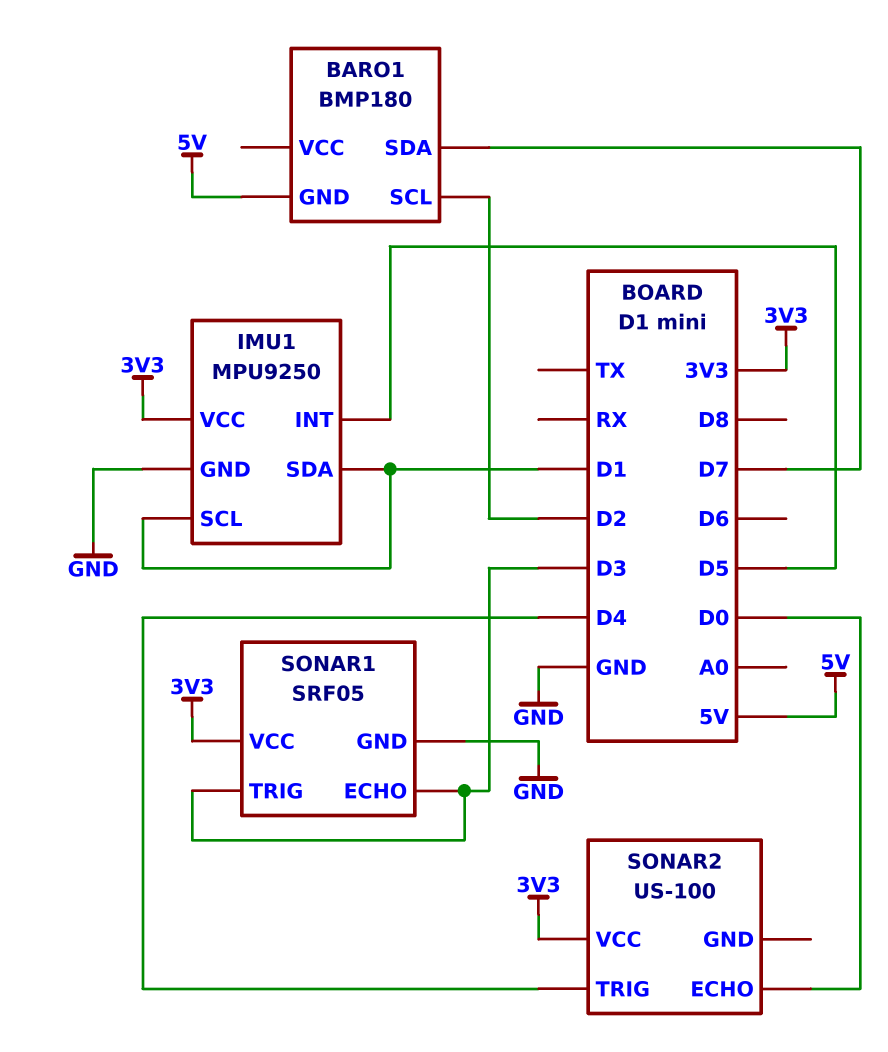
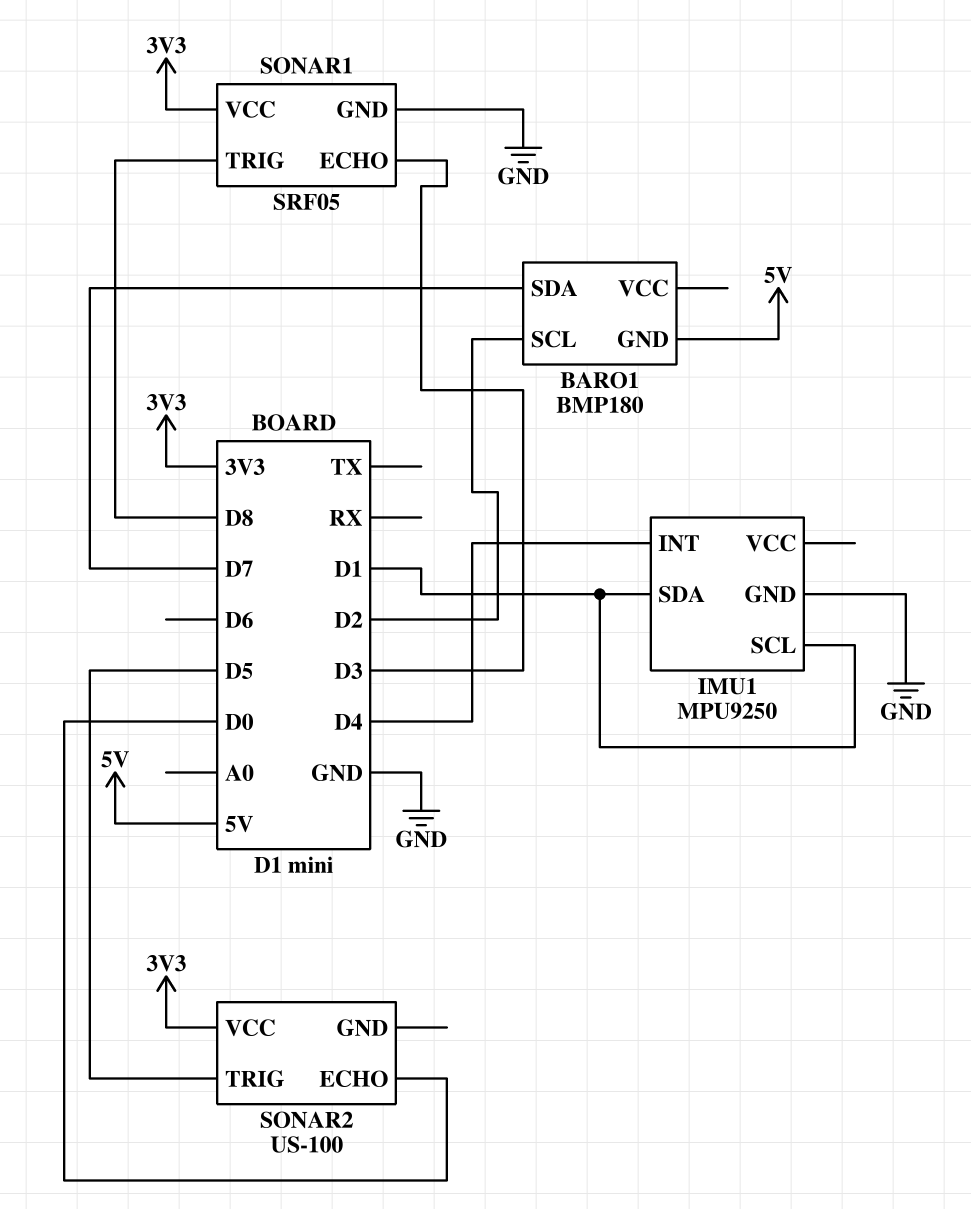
IMU1 pin INT: D5 -> D4
IMU1 pin VCC: 3V3 -> none
SONAR1 pin TRIG: D3 -> D8
SONAR2 pin TRIG: D4 -> D5

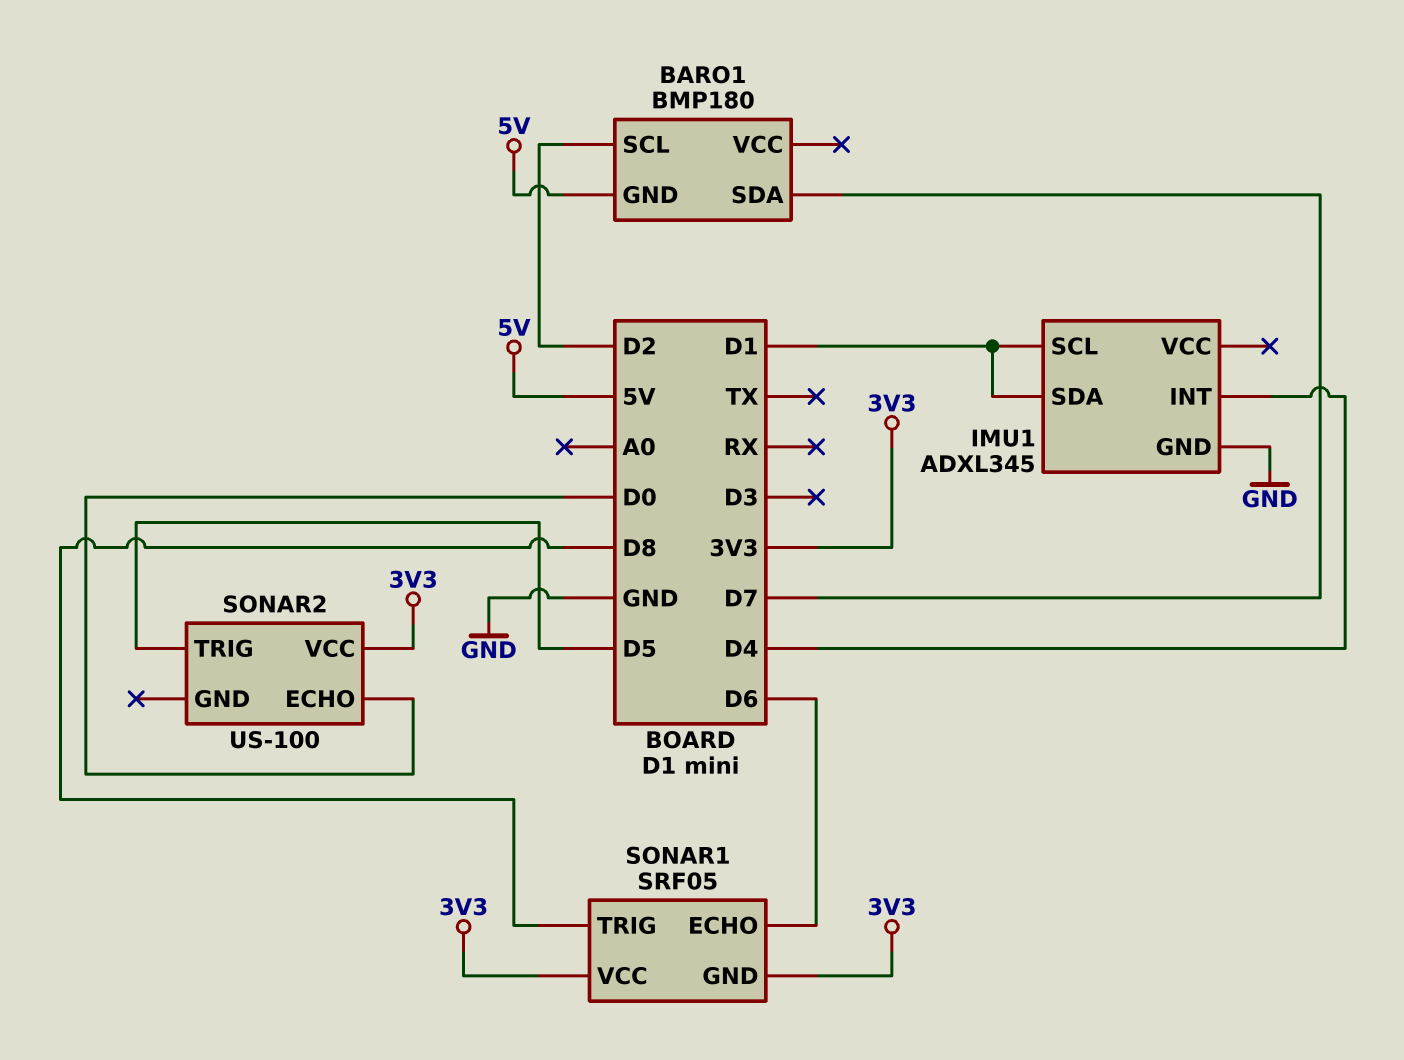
IMU1: MPU9250 -> ADXL345
SONAR1 pin ECHO: D3 -> D6
SONAR1 pin GND: GND -> 3V3

